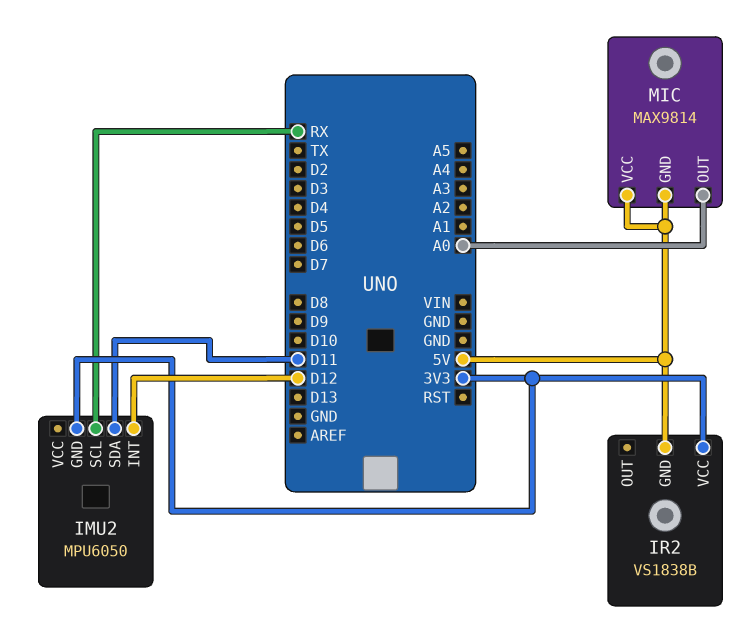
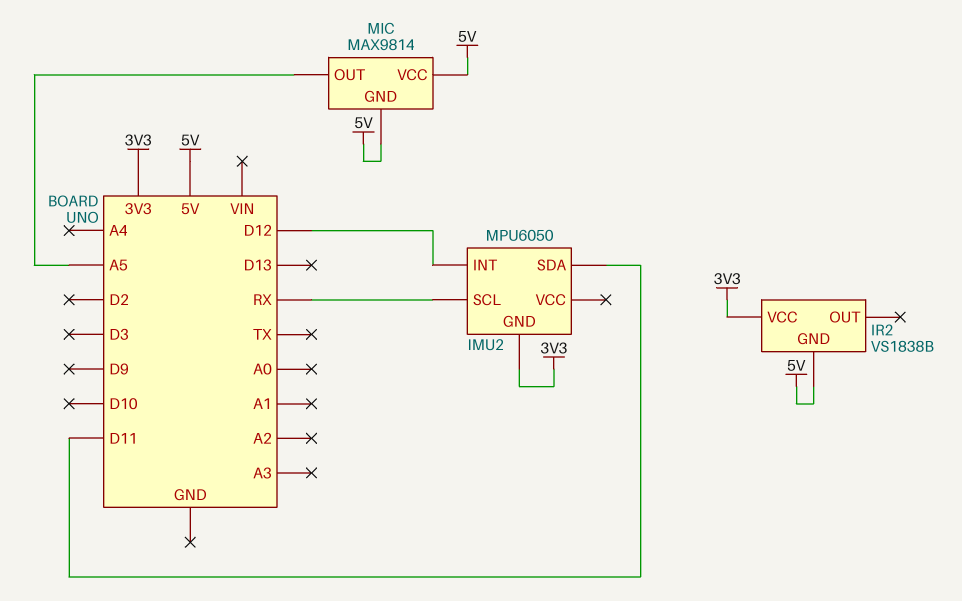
MIC pin OUT: A0 -> A5

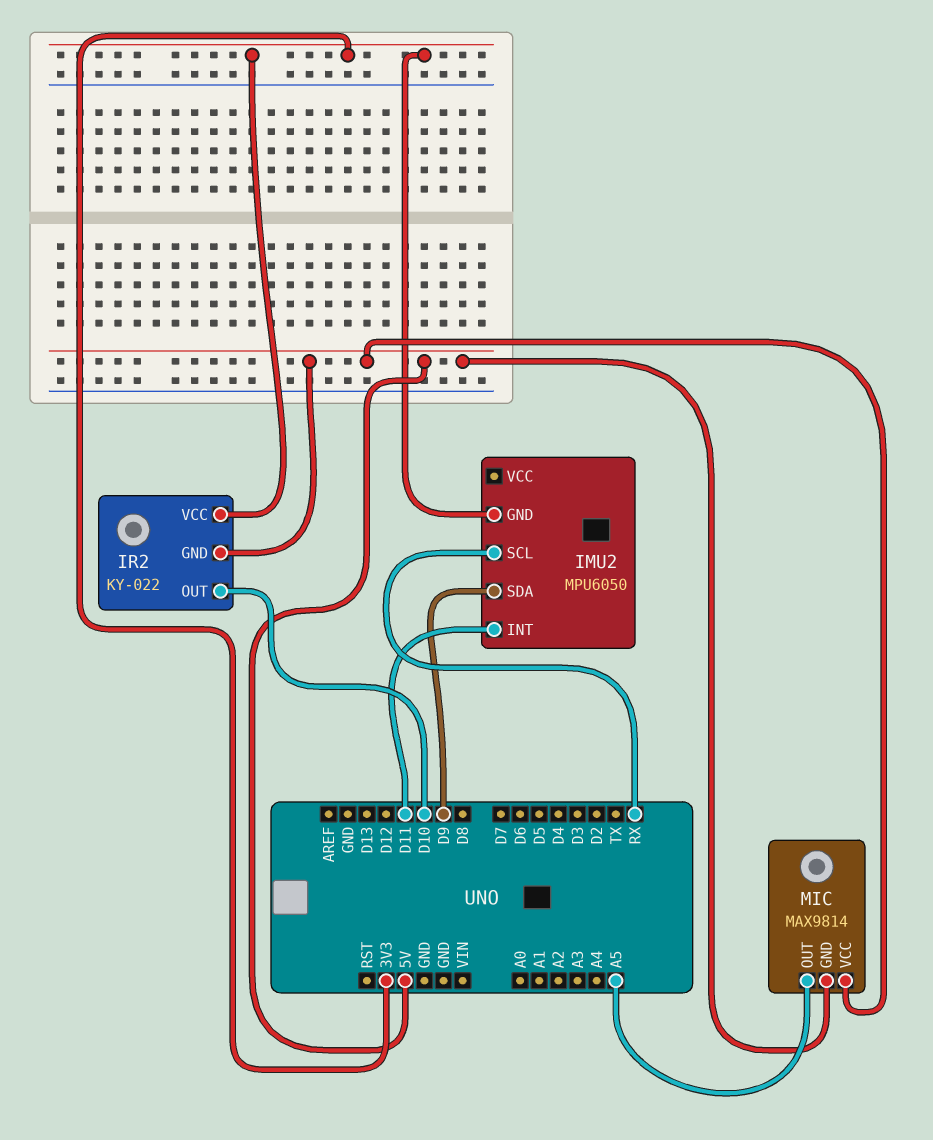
IMU2 pin INT: D12 -> D11
IMU2 pin SDA: D11 -> D9
IR2: VS1838B -> KY-022
IR2 pin OUT: none -> D10

